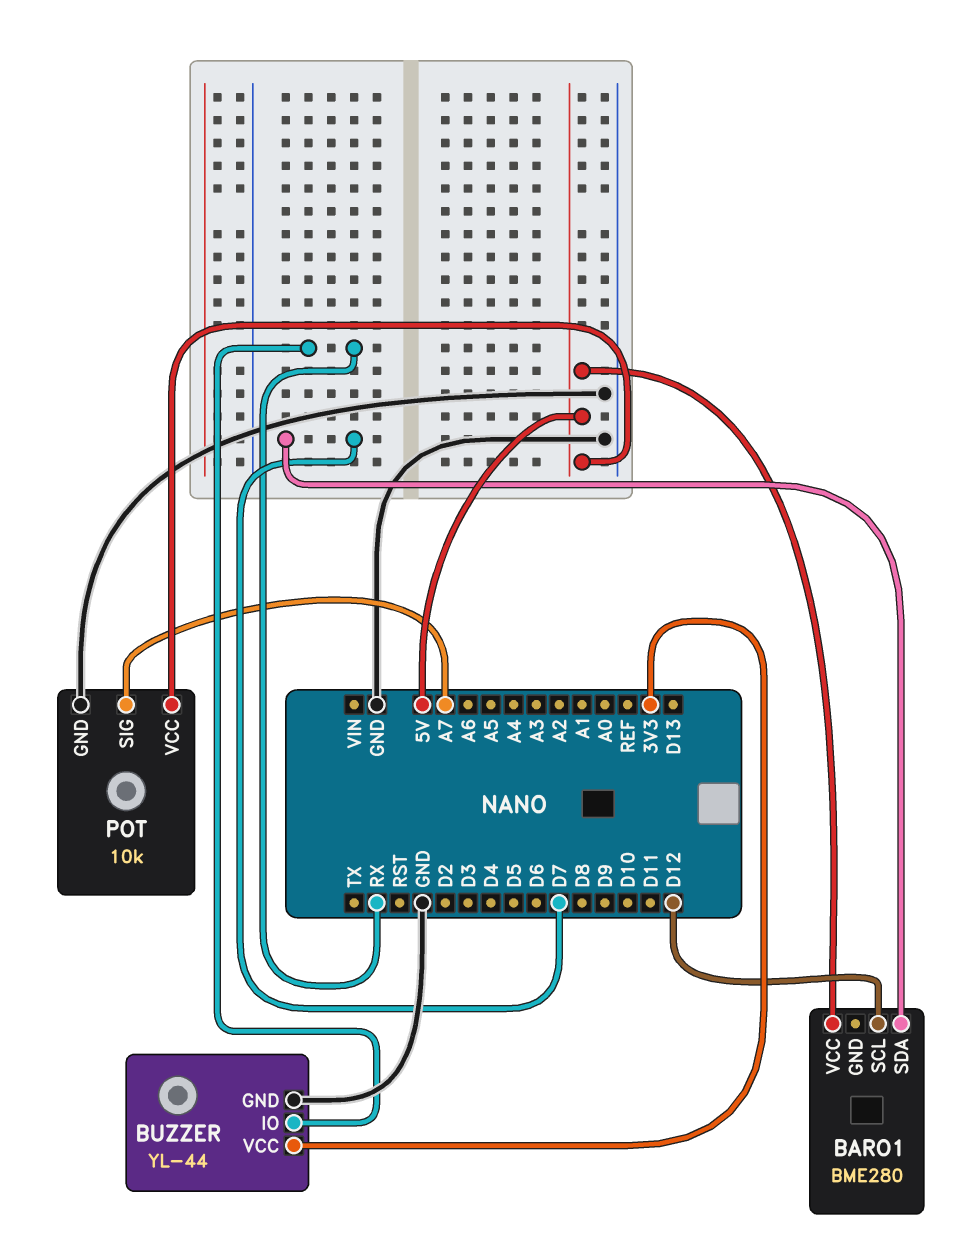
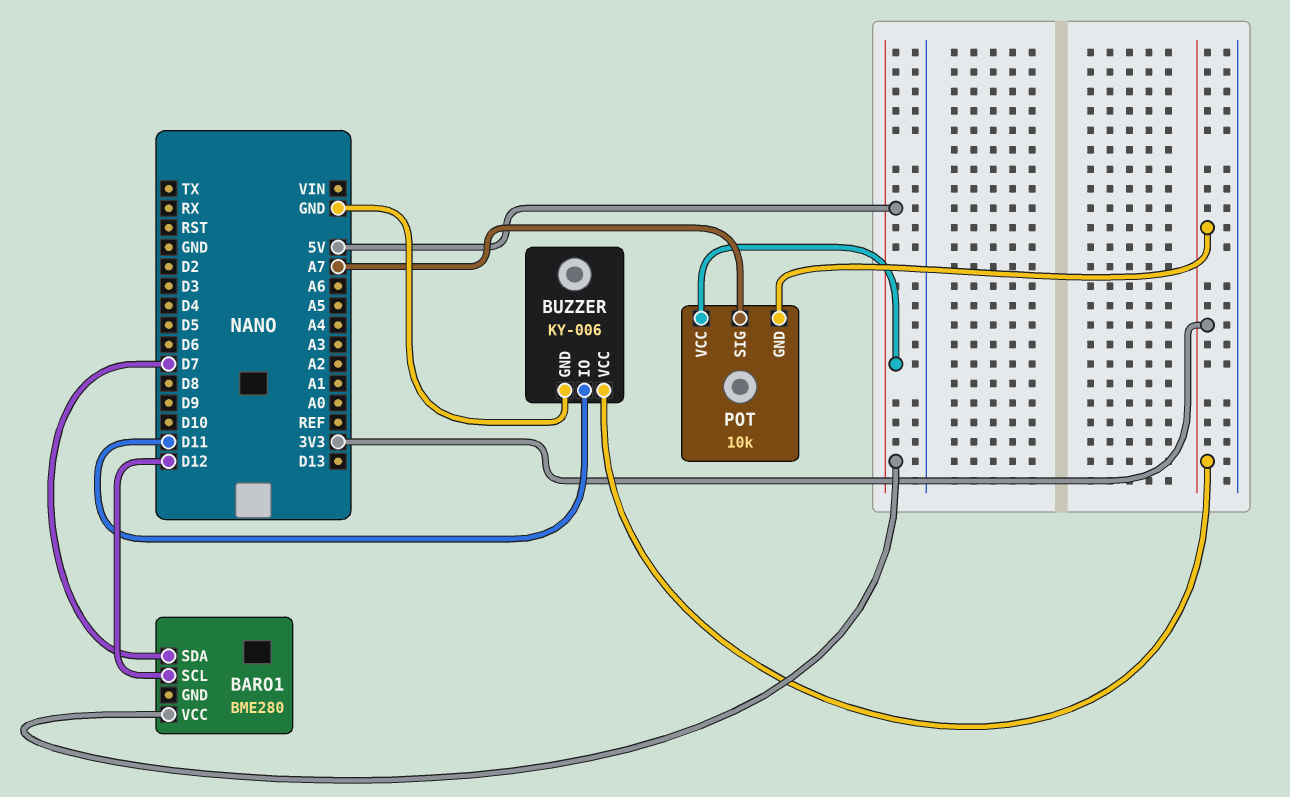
BUZZER: YL-44 -> KY-006
BUZZER pin IO: RX -> D11
POT pin GND: GND -> 3V3

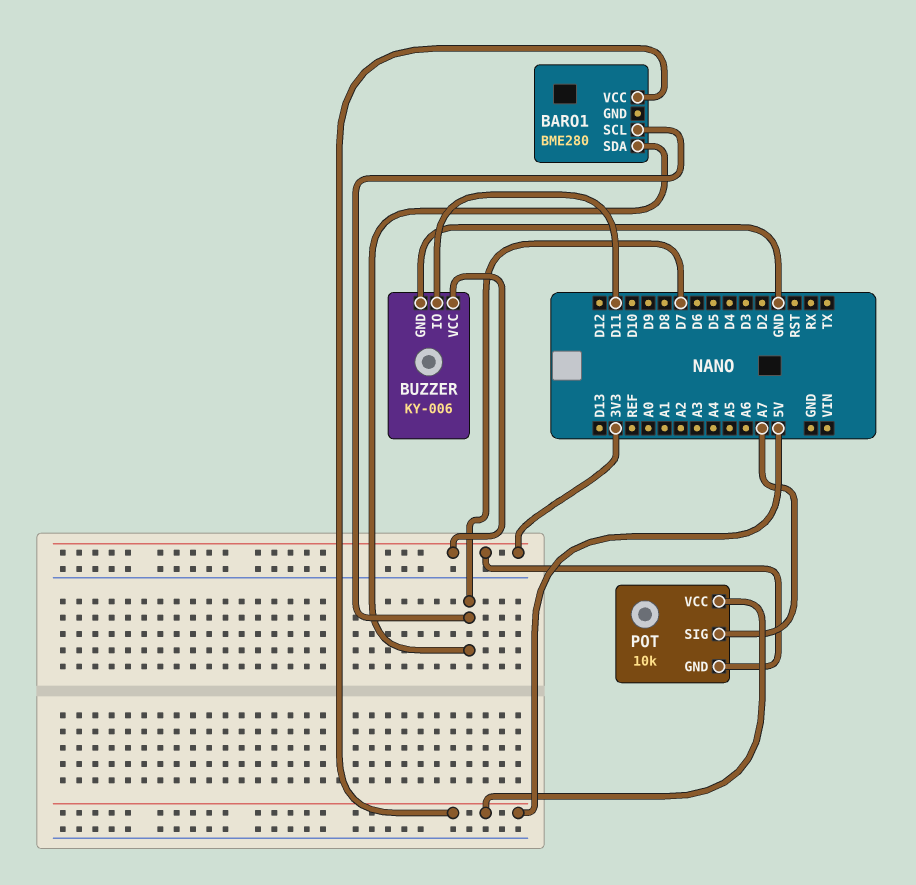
BARO1 pin SCL: D12 -> D7

